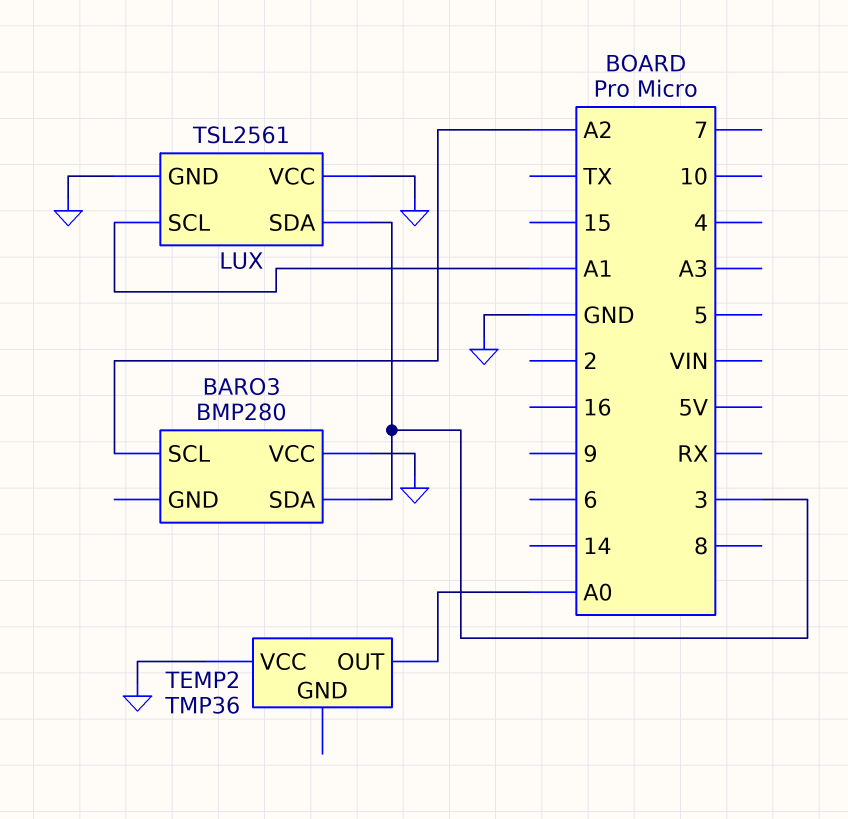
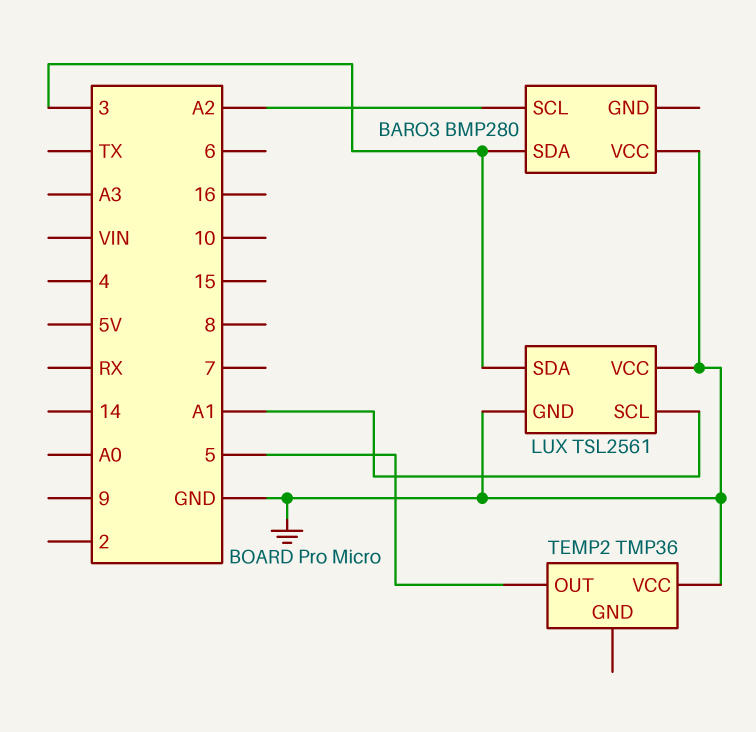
TEMP2 pin OUT: A0 -> 5

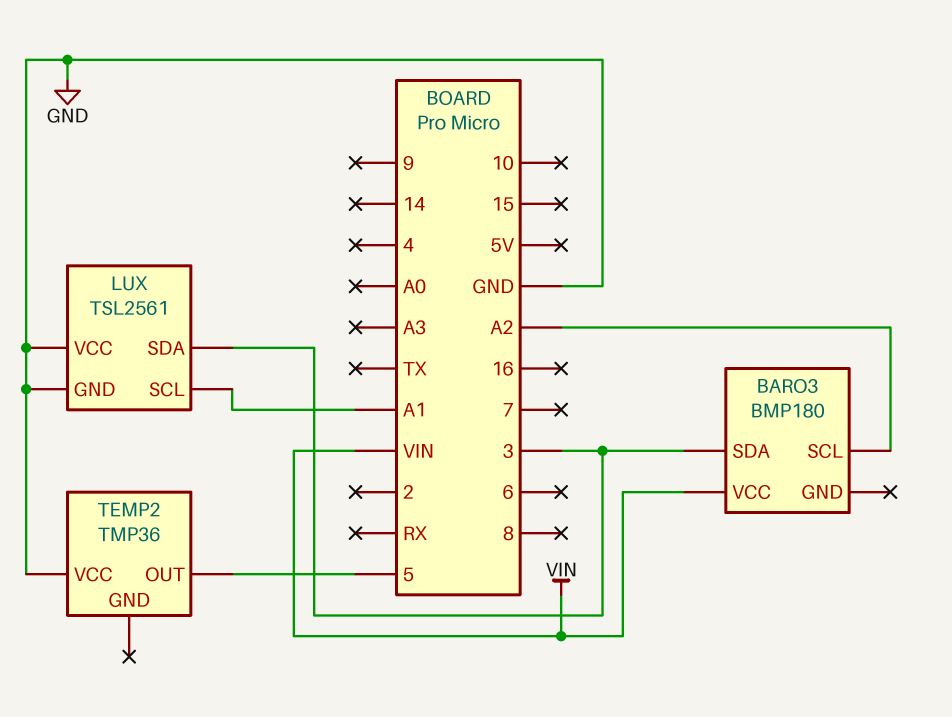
BARO3: BMP280 -> BMP180
BARO3 pin VCC: GND -> VIN

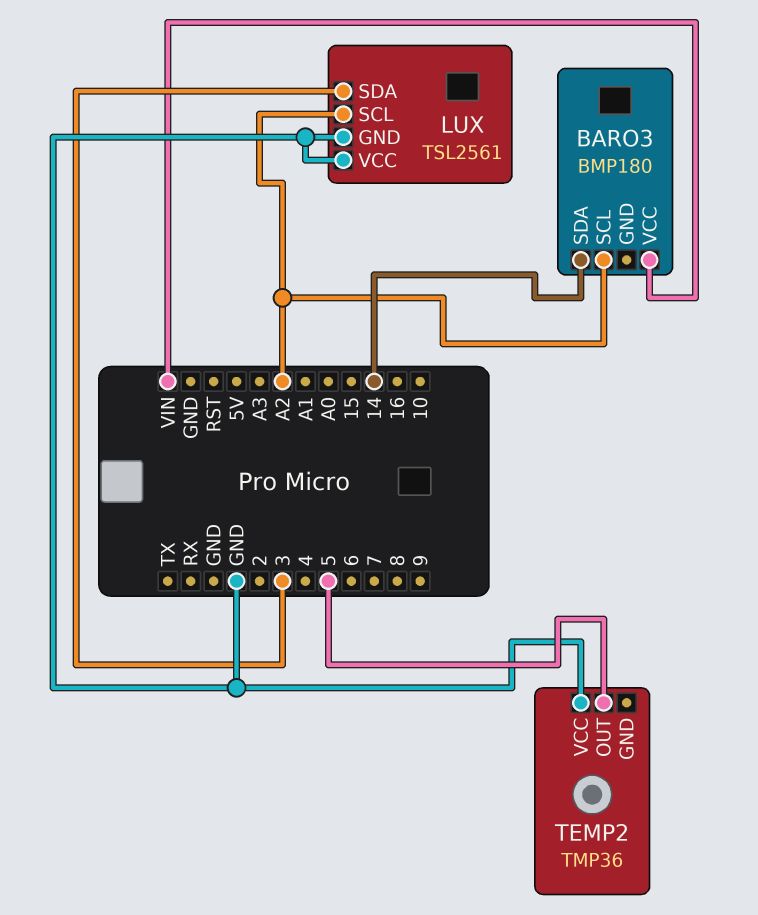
BARO3 pin SDA: 3 -> 14
LUX pin SCL: A1 -> A2

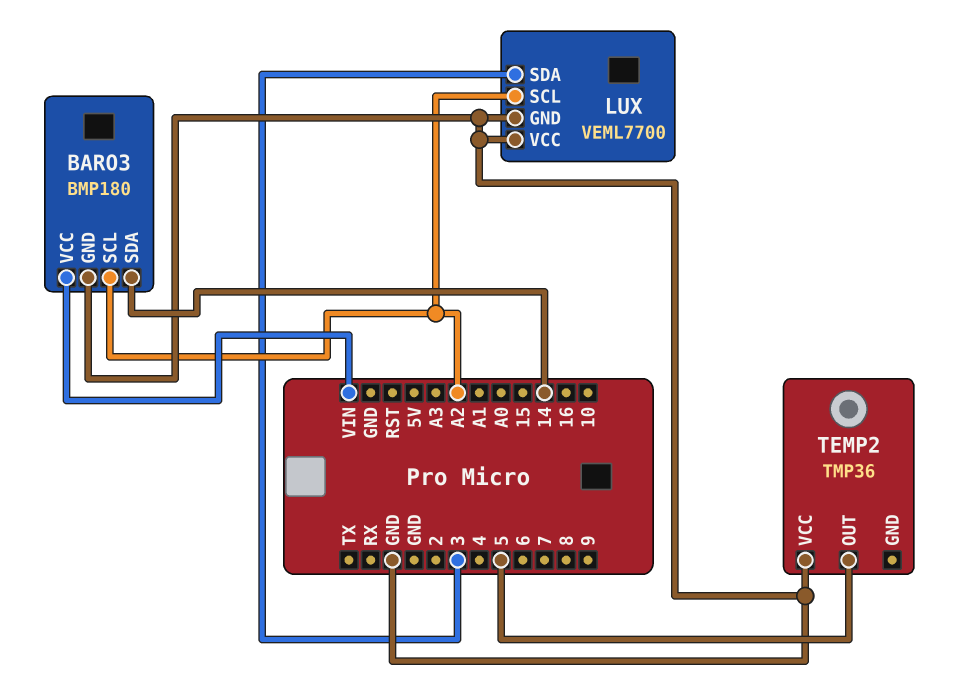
BARO3 pin GND: none -> GND
LUX: TSL2561 -> VEML7700

